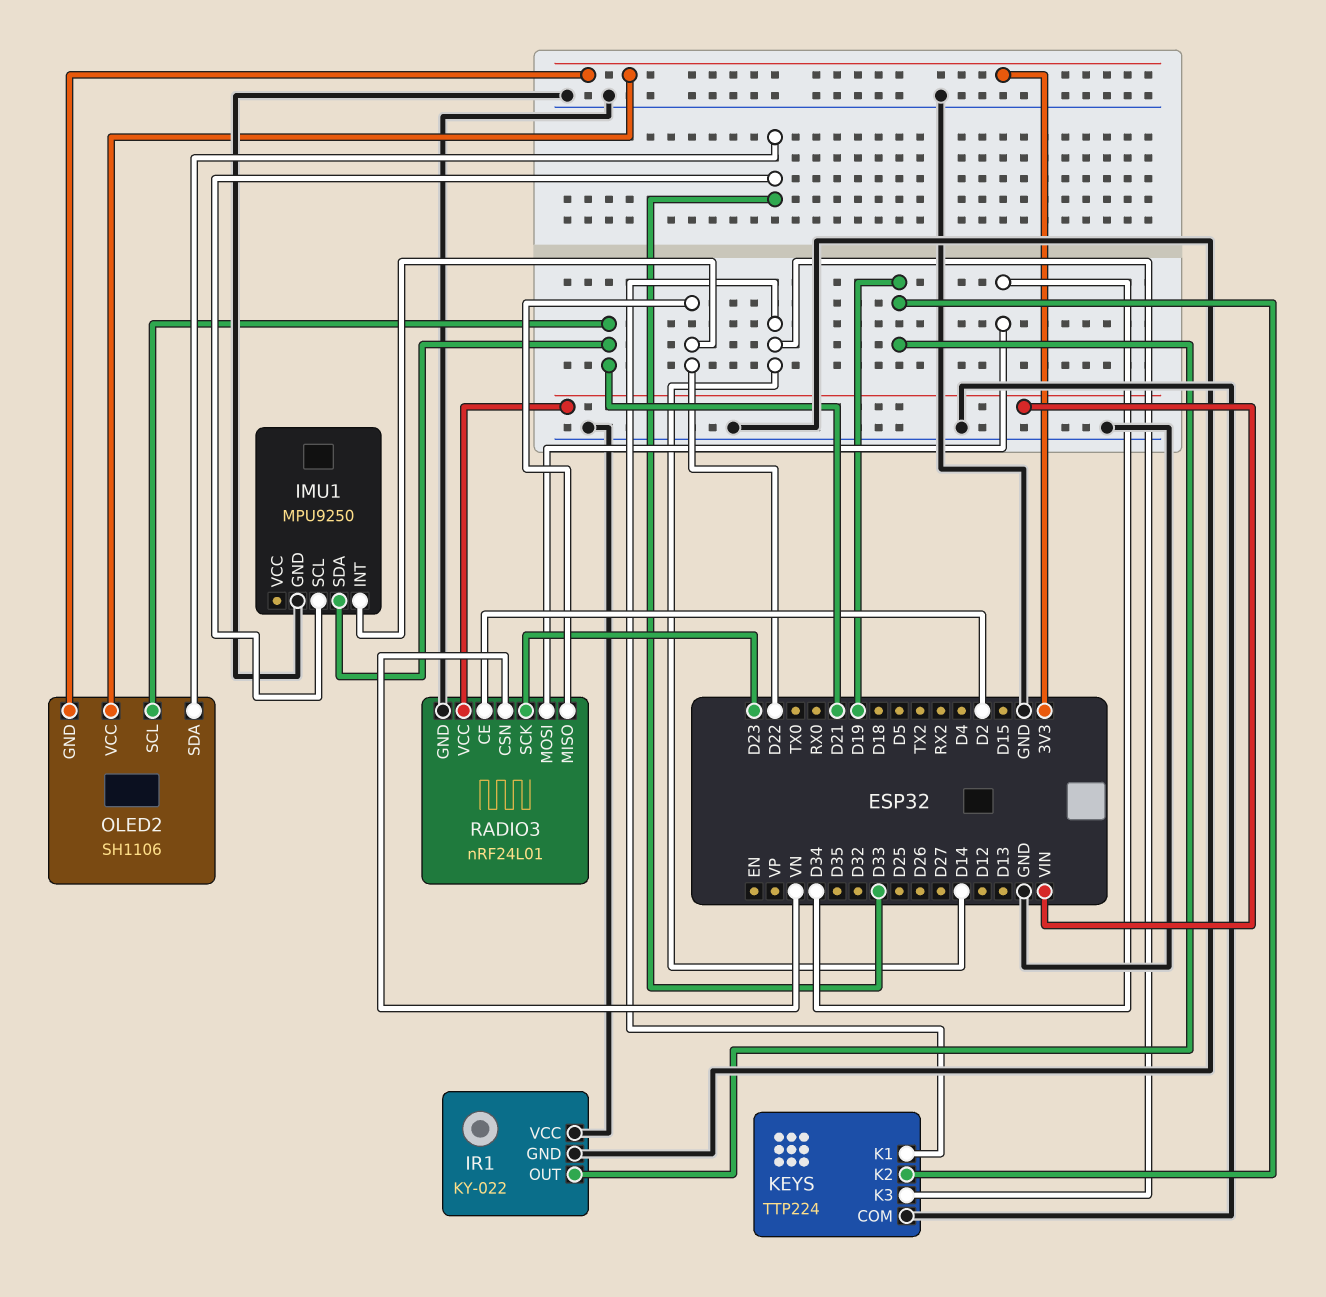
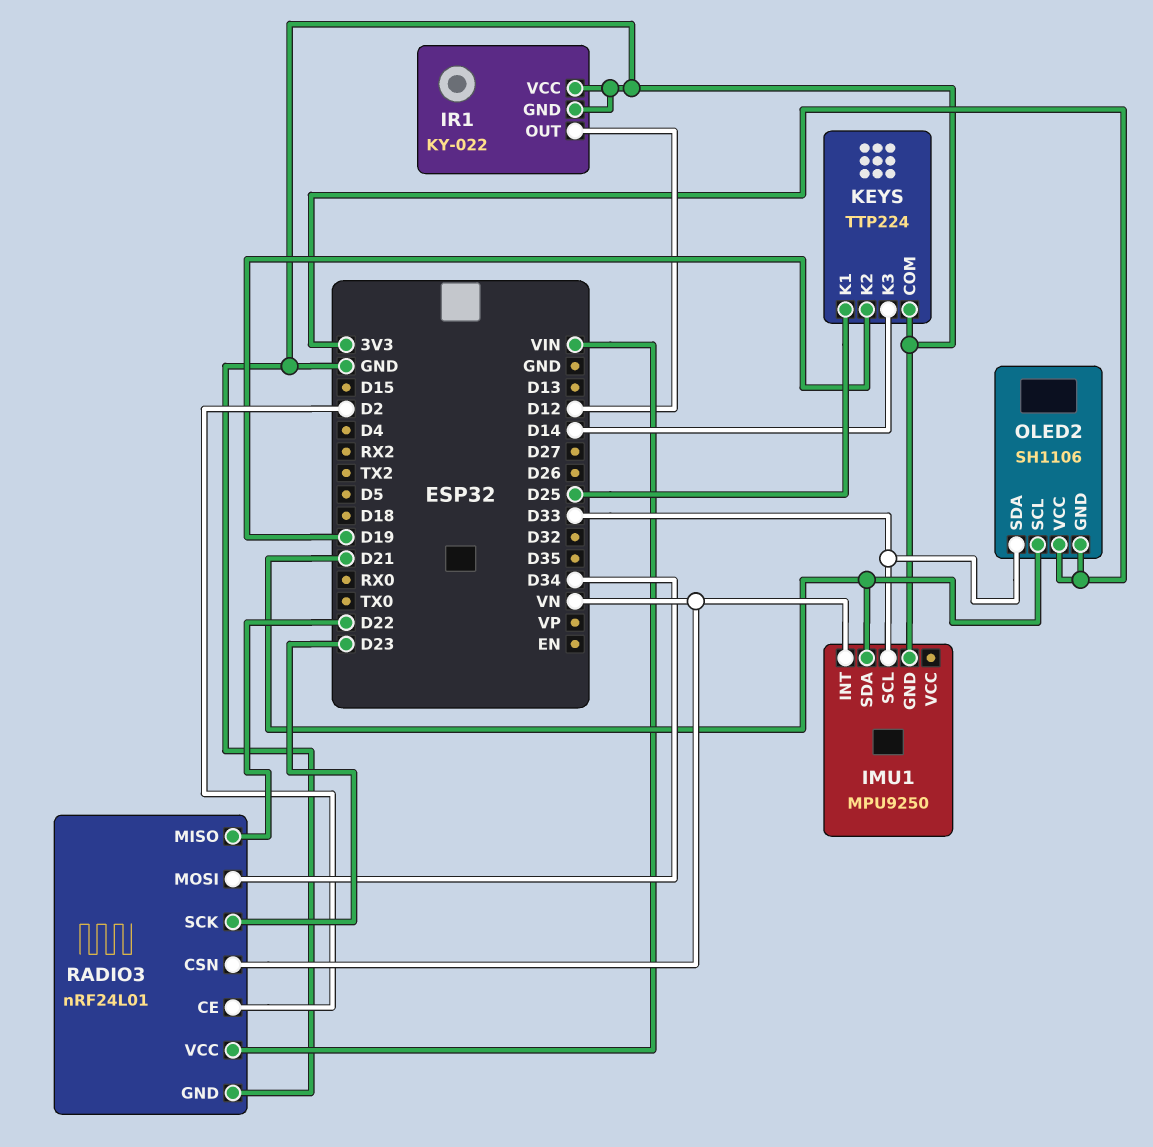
IMU1 pin INT: D22 -> VN
IR1 pin OUT: D19 -> D12
KEYS pin K1: D14 -> D25

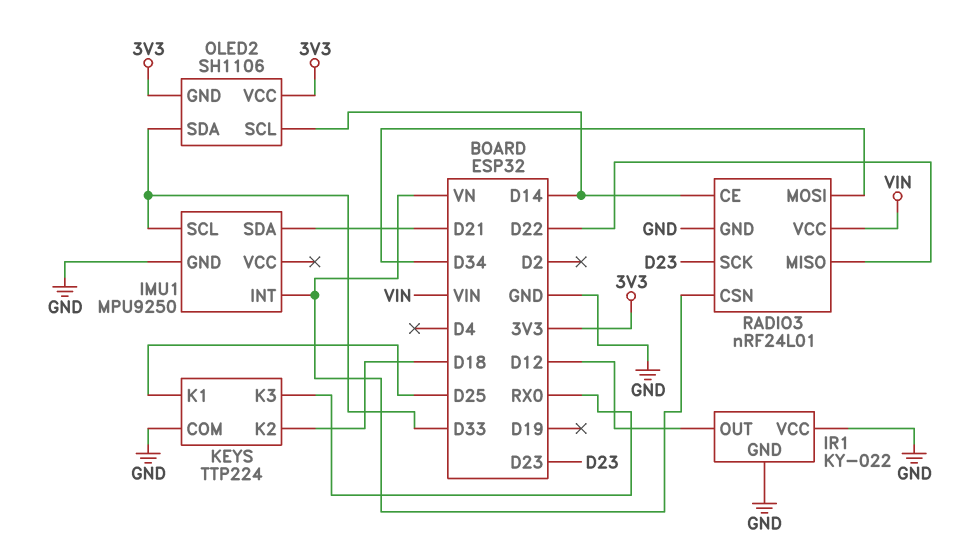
KEYS pin K2: D19 -> D18
KEYS pin K3: D14 -> RX0
OLED2 pin SCL: D21 -> D14
RADIO3 pin CE: D2 -> D14

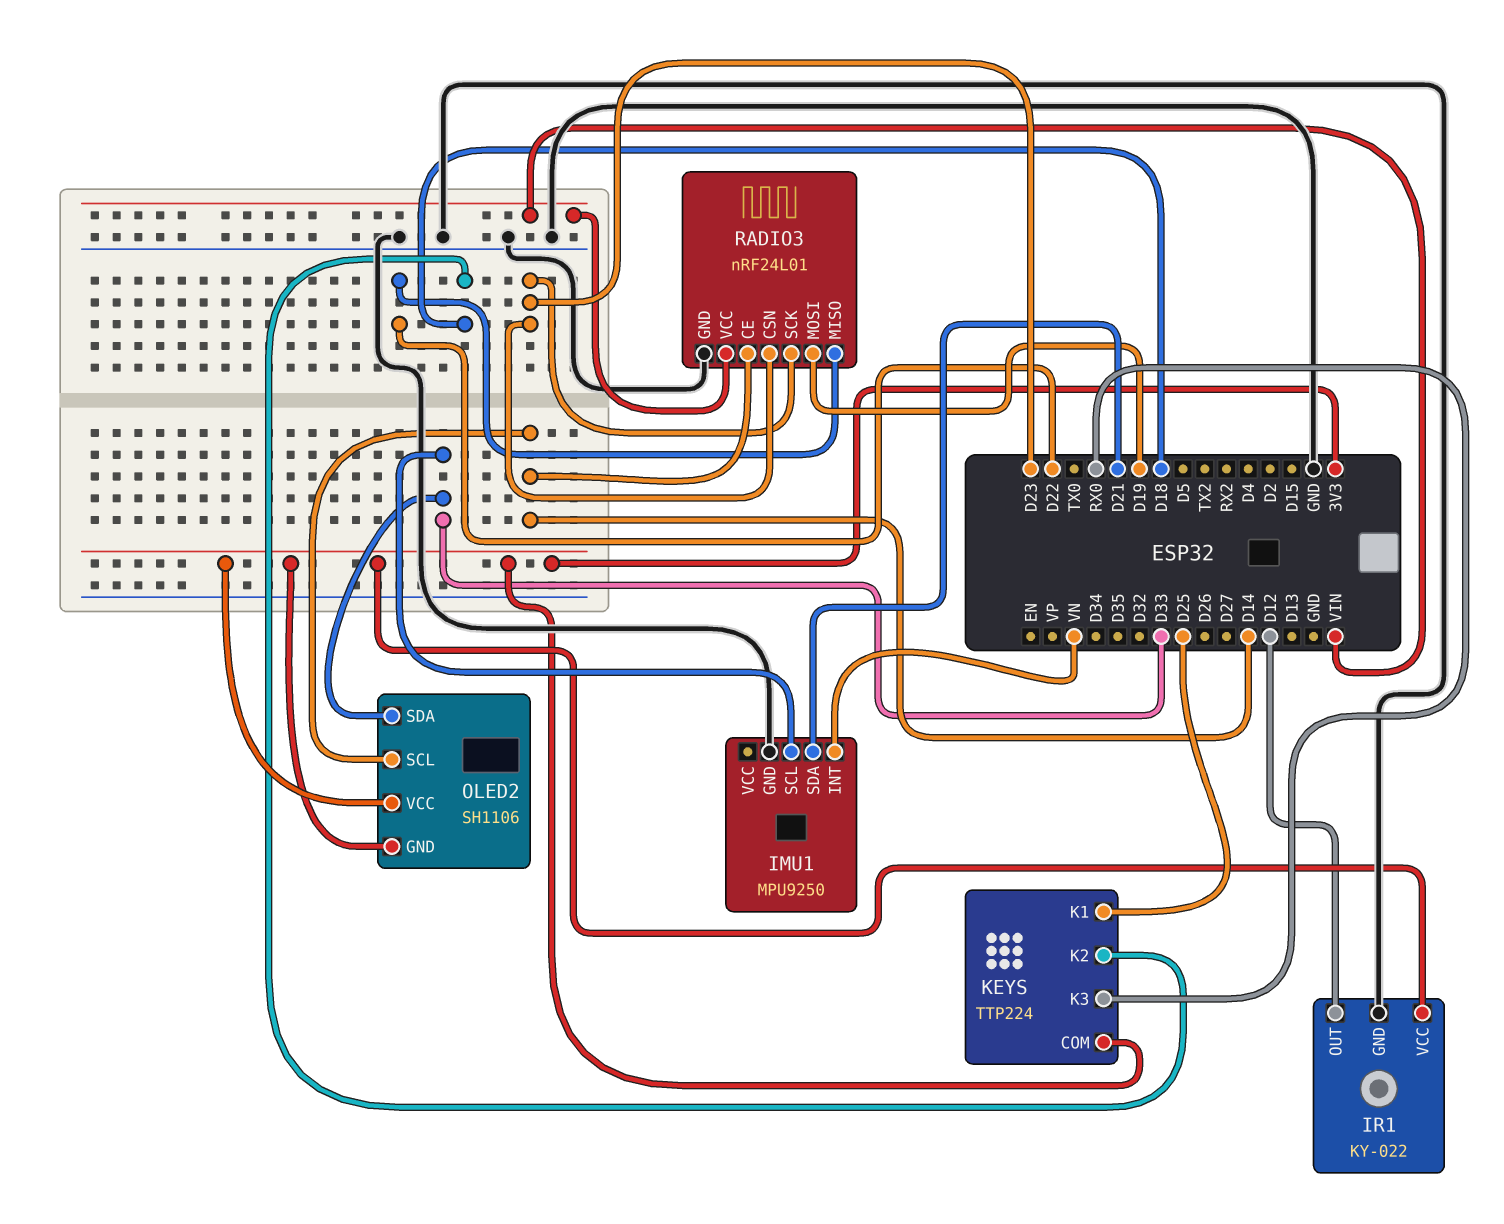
IR1 pin VCC: GND -> 3V3
KEYS pin COM: GND -> 3V3
RADIO3 pin CSN: VN -> D23
RADIO3 pin MOSI: D34 -> D19

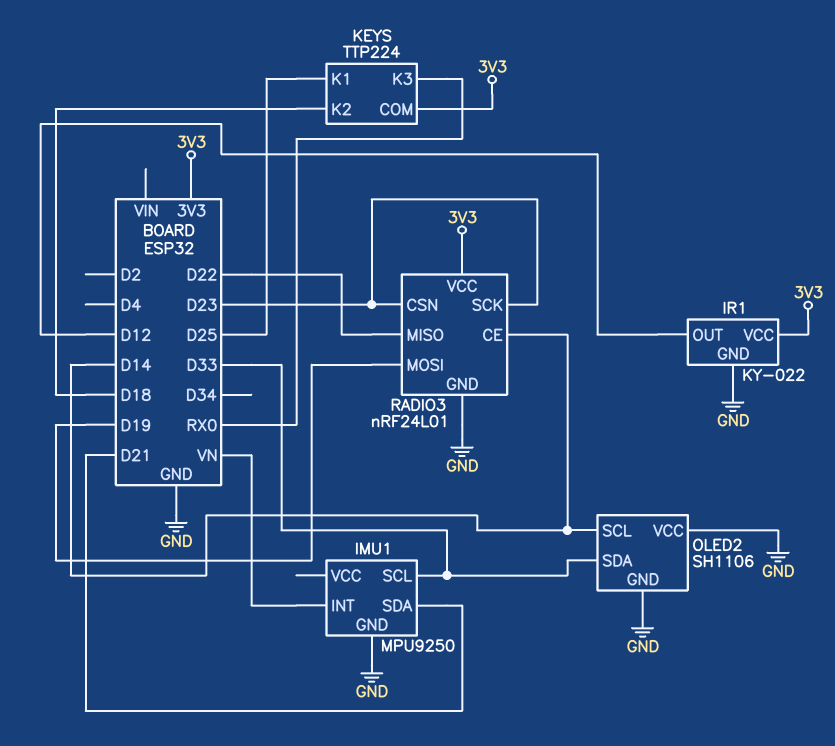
OLED2 pin GND: 3V3 -> GND
OLED2 pin VCC: 3V3 -> GND
RADIO3 pin VCC: VIN -> 3V3

